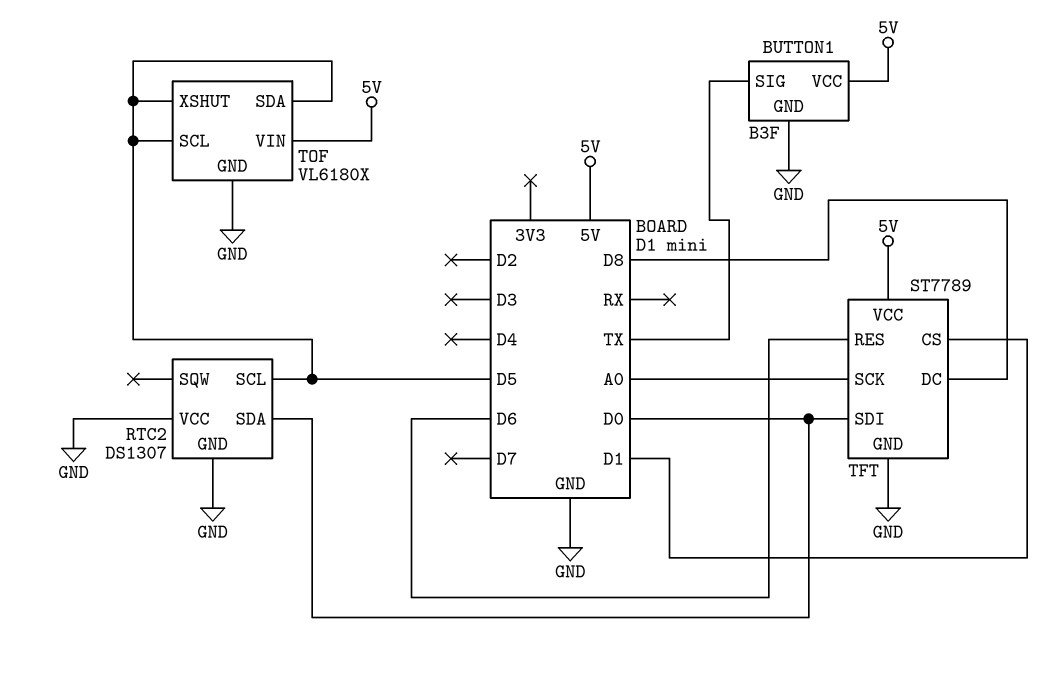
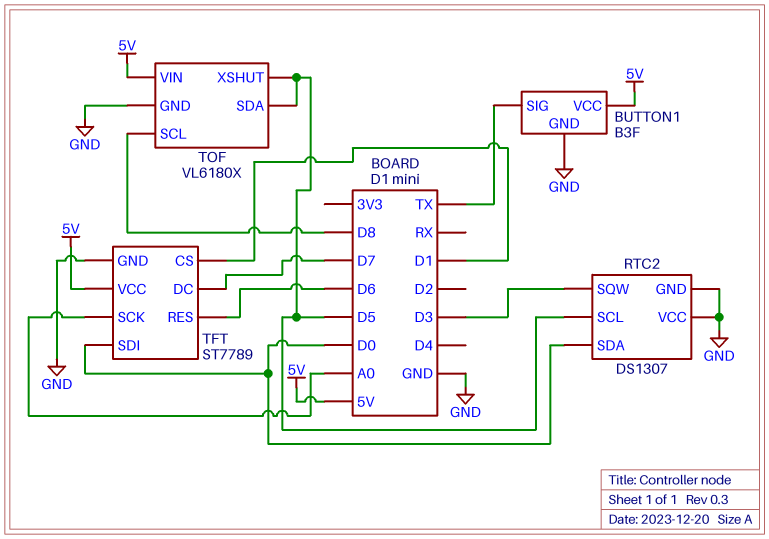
RTC2 pin SQW: none -> D3
TFT pin DC: D8 -> D7
TOF pin SCL: D5 -> D8

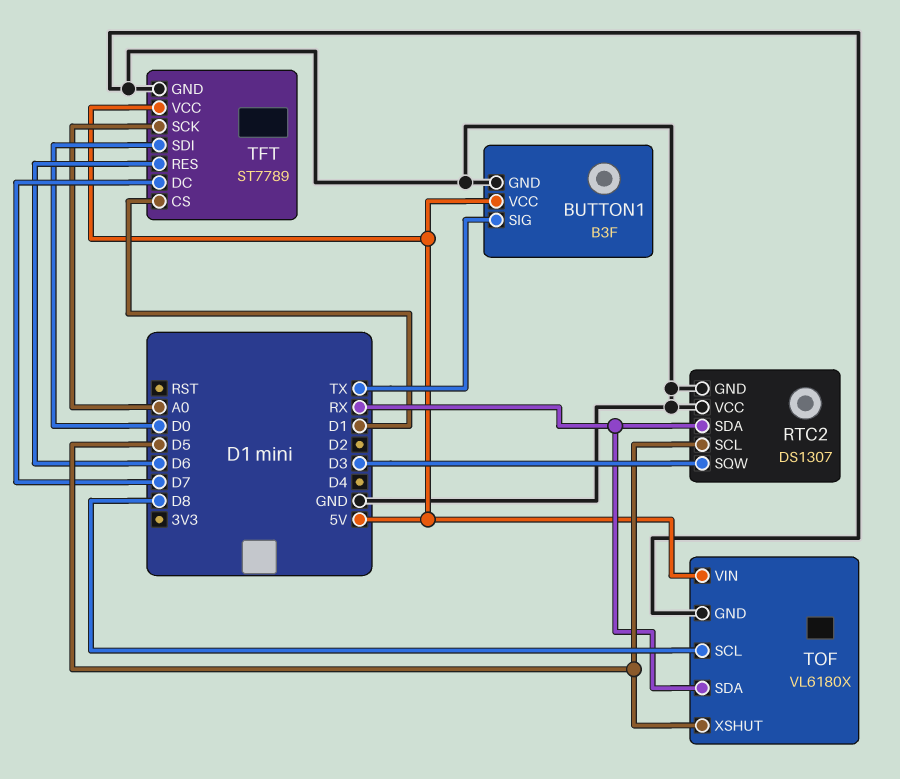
RTC2 pin SDA: D0 -> RX
TOF pin SDA: D5 -> RX

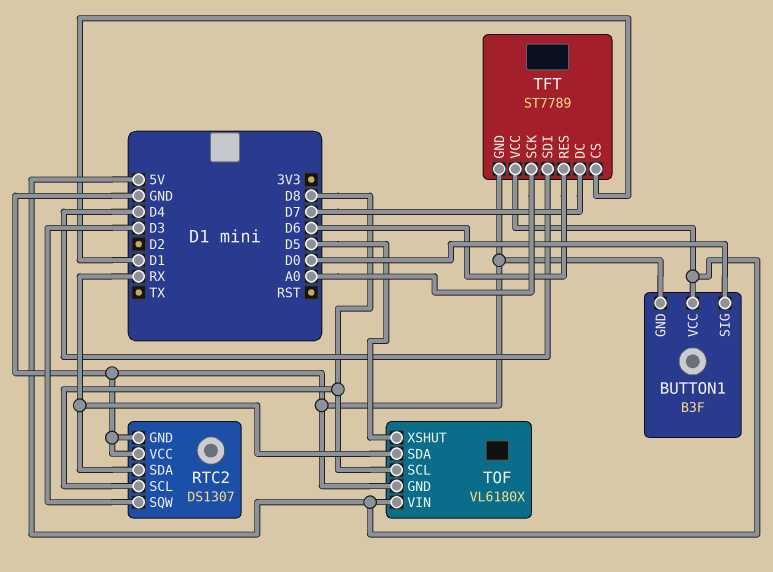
BUTTON1 pin SIG: TX -> D0
RTC2 pin SCL: D5 -> D8
TFT pin SDI: D0 -> D4

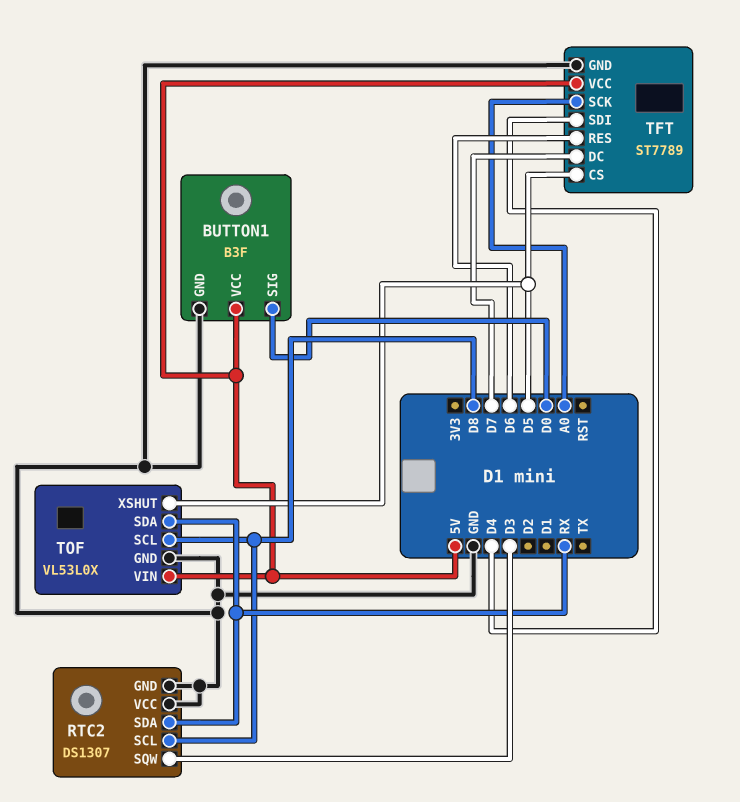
TFT pin CS: D1 -> D5
TOF: VL6180X -> VL53L0X

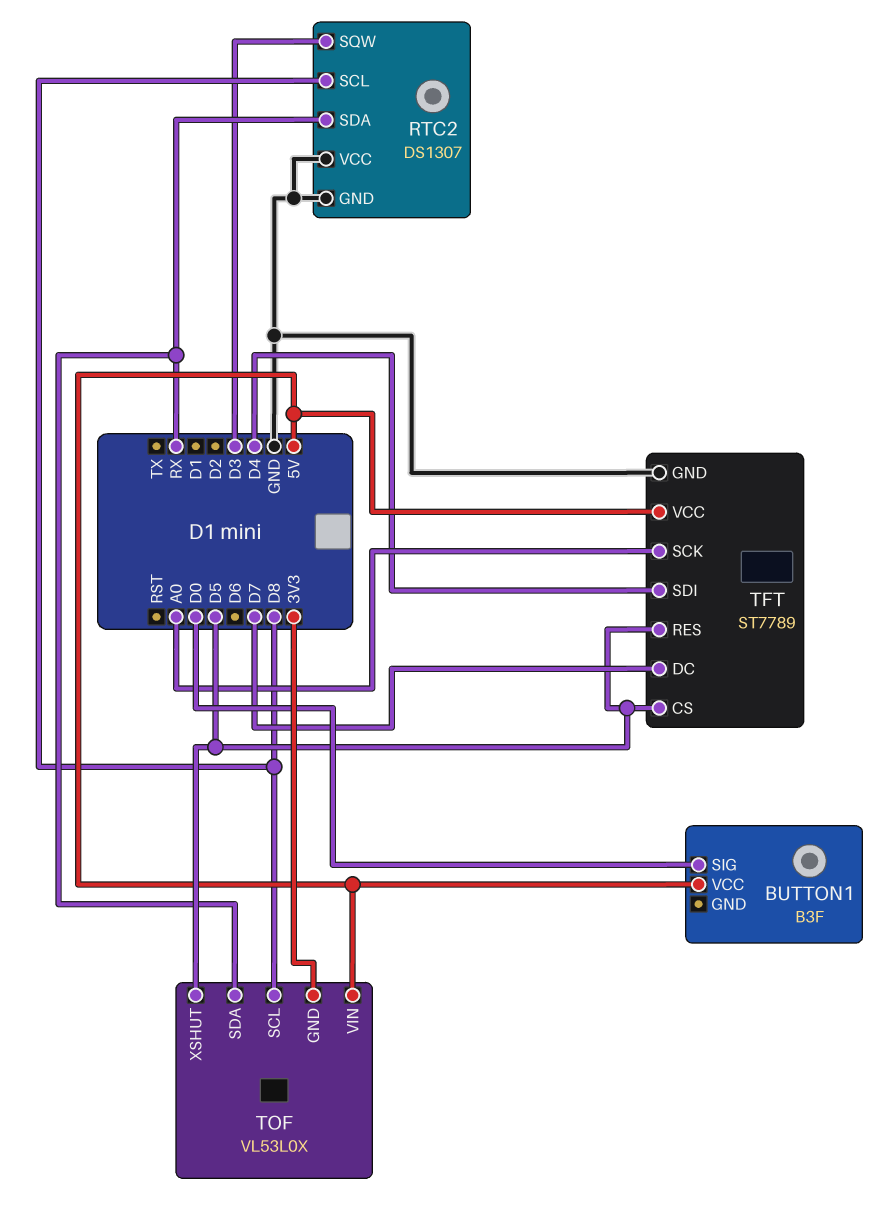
BUTTON1 pin GND: GND -> none
TFT pin RES: D6 -> D5
TOF pin GND: GND -> 3V3

